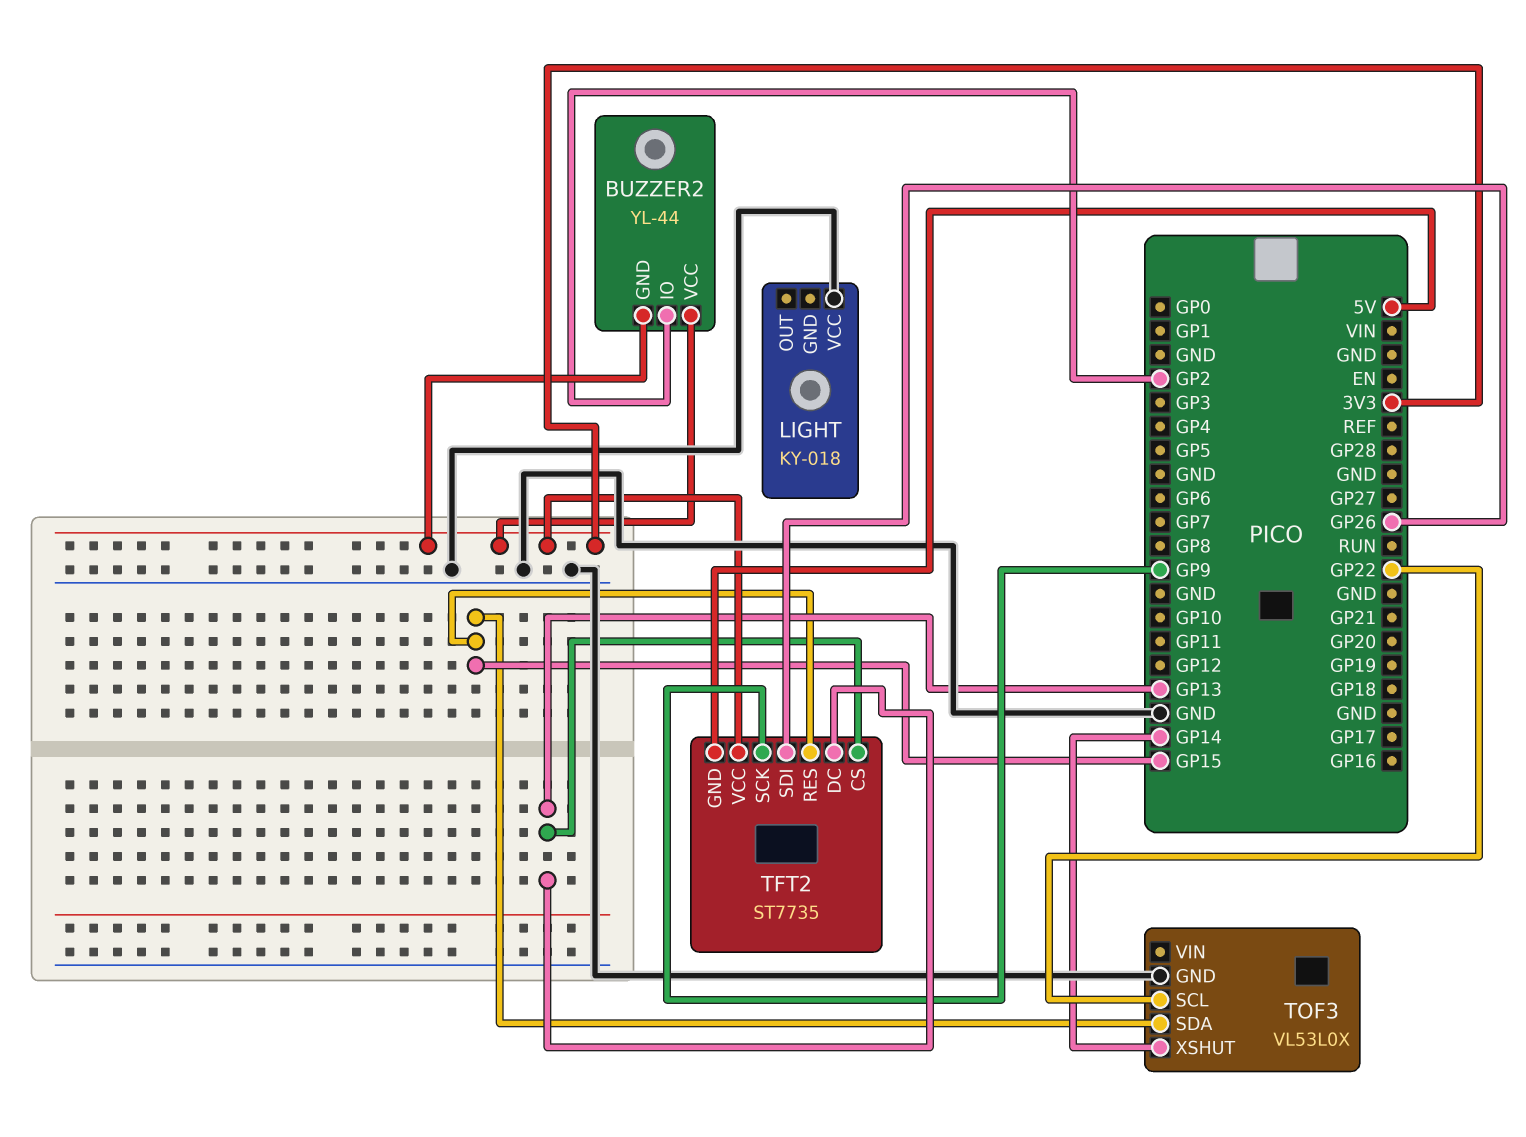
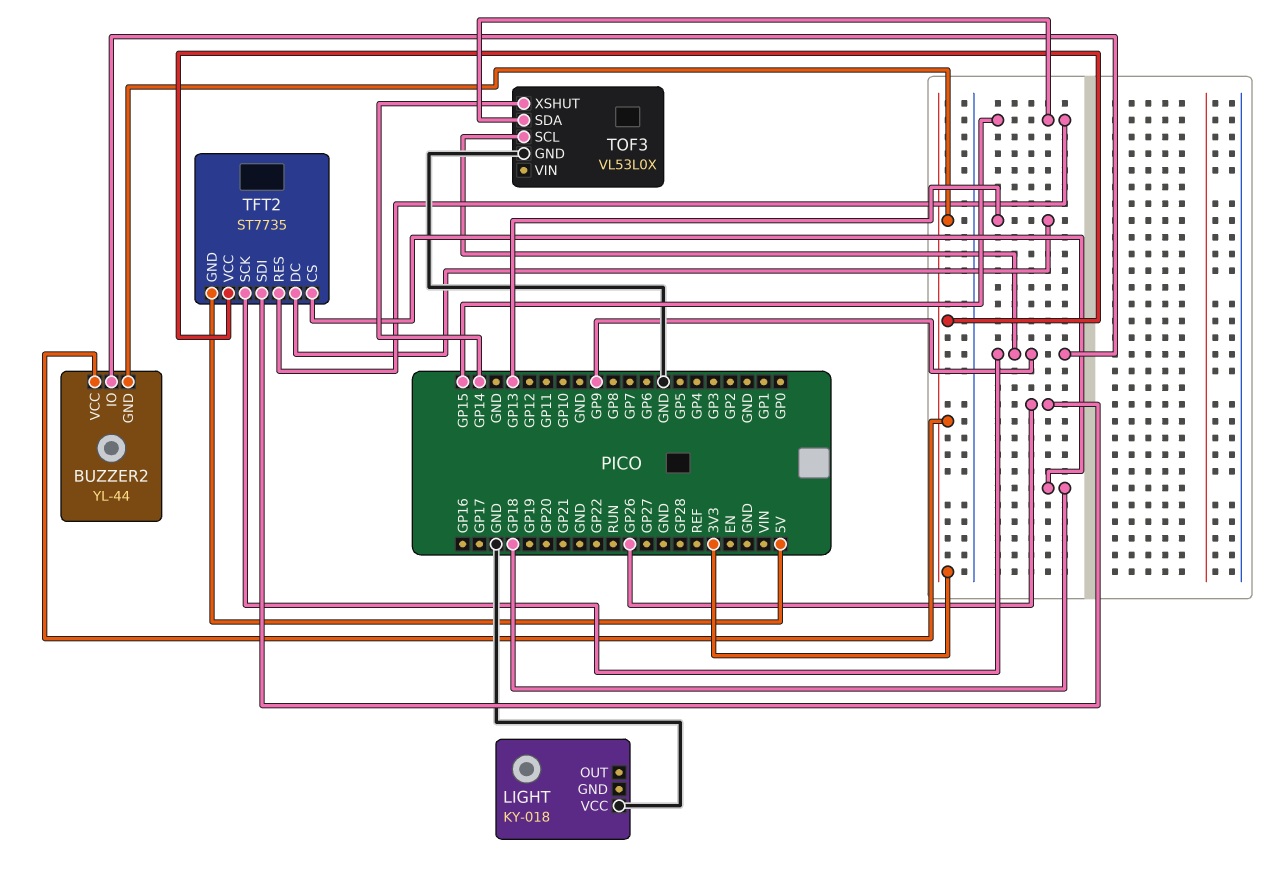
BUZZER2 pin IO: GP2 -> GP9
TFT2 pin CS: GP13 -> GP18
TOF3 pin SCL: GP22 -> GP9

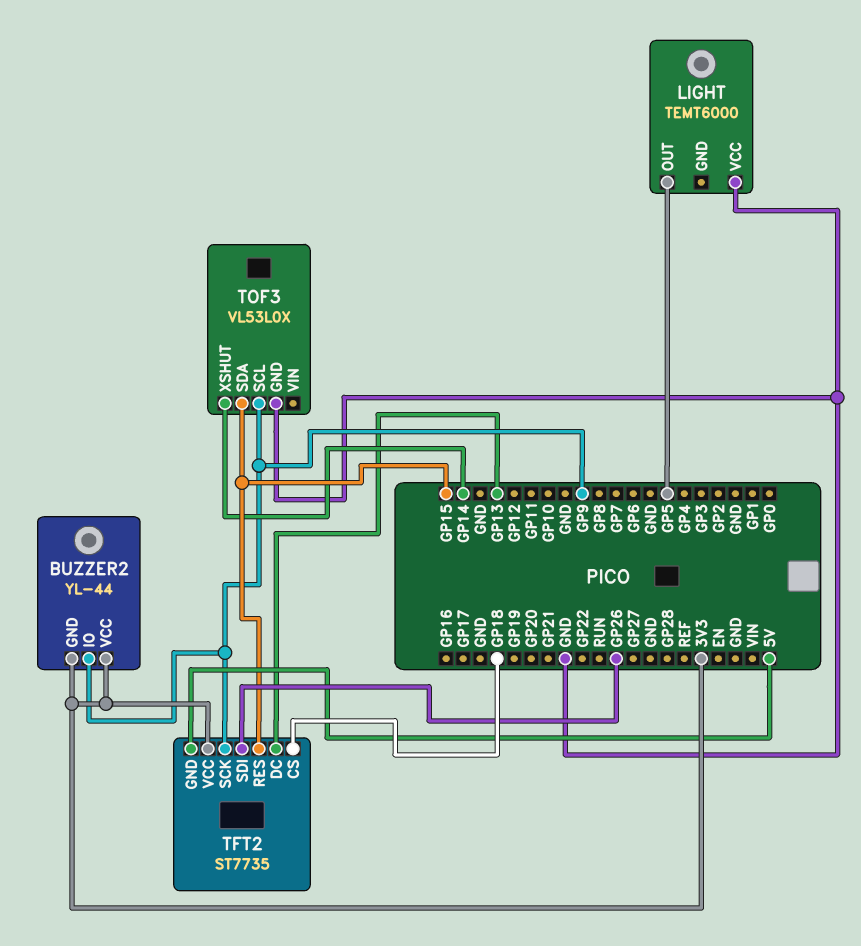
LIGHT: KY-018 -> TEMT6000
LIGHT pin OUT: none -> GP5

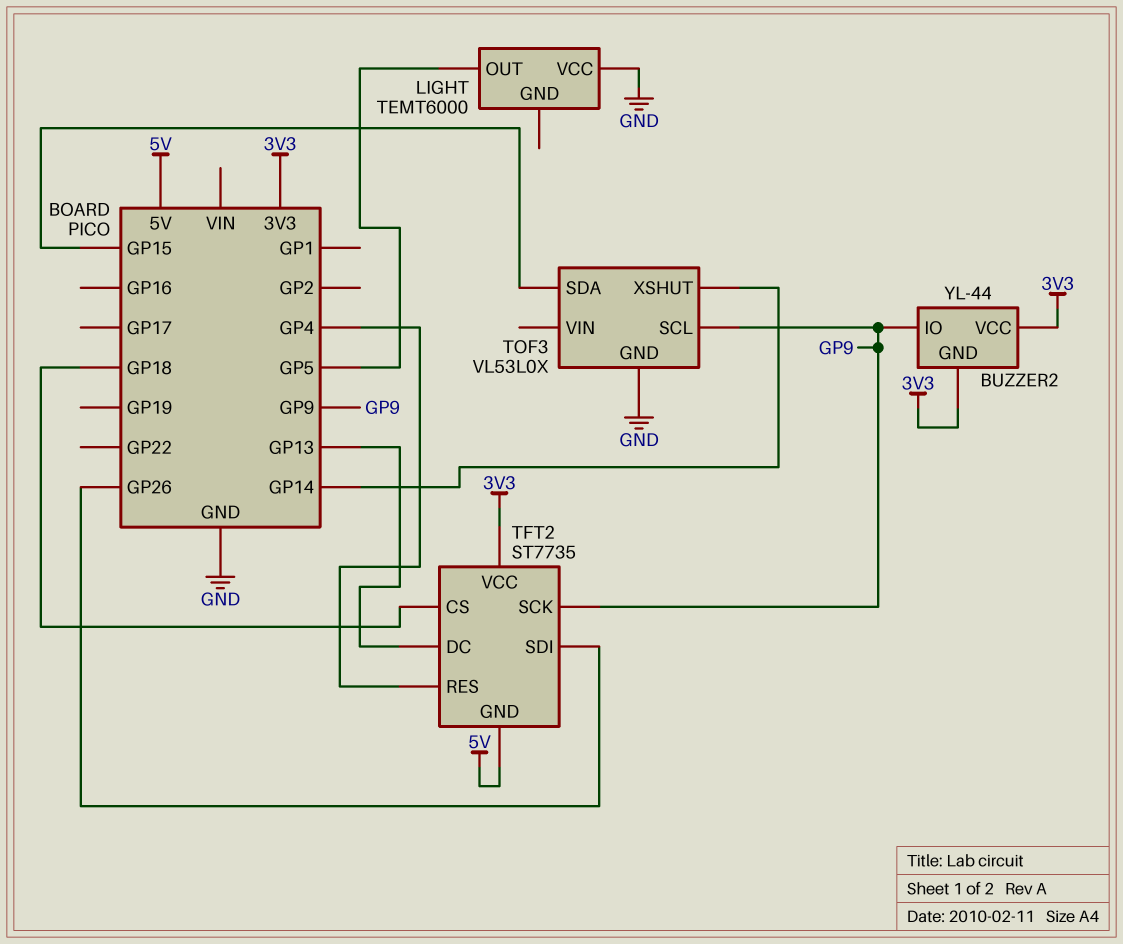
TFT2 pin RES: GP15 -> GP4

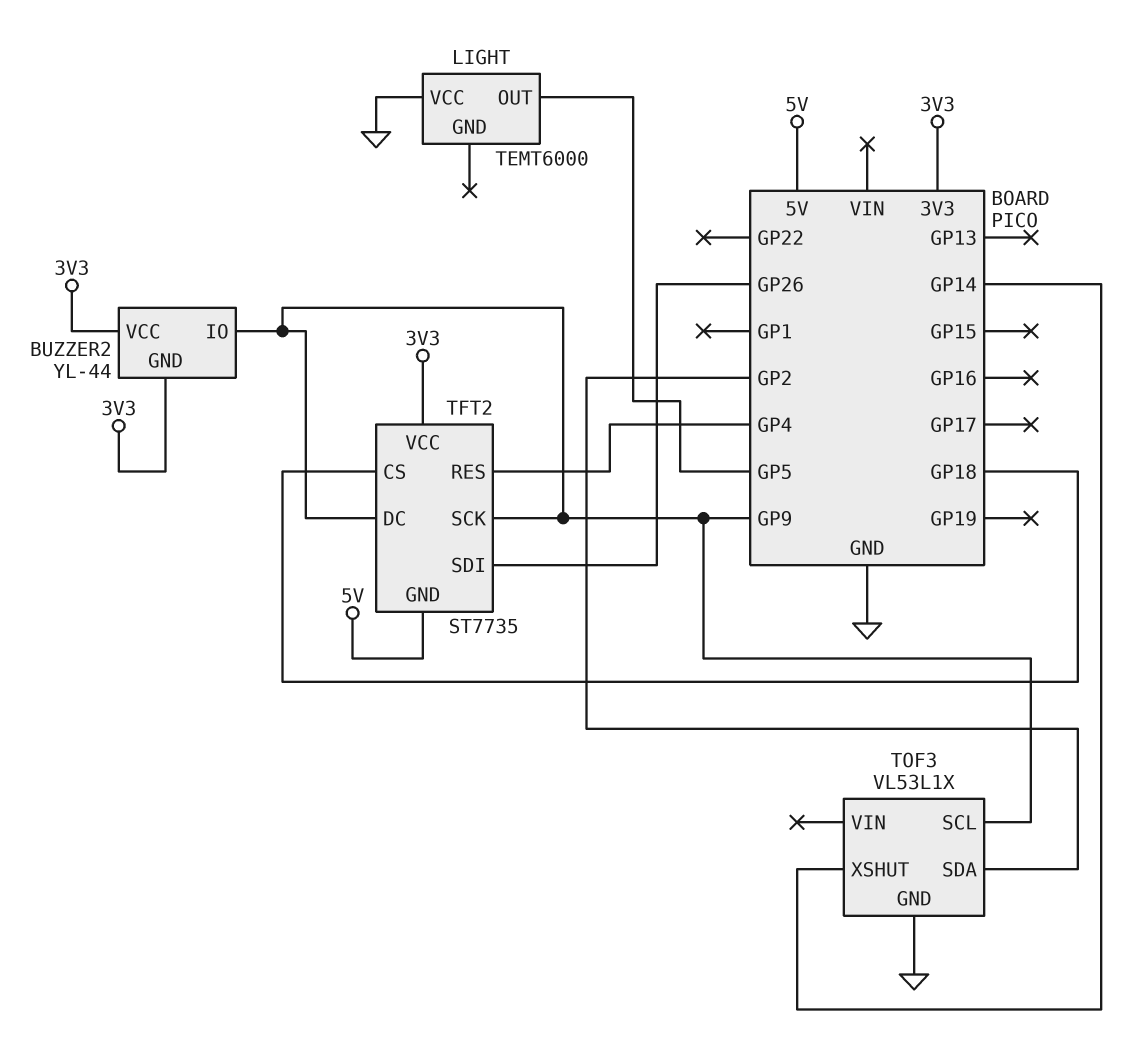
TFT2 pin DC: GP13 -> GP9
TOF3: VL53L0X -> VL53L1X
TOF3 pin SDA: GP15 -> GP2

